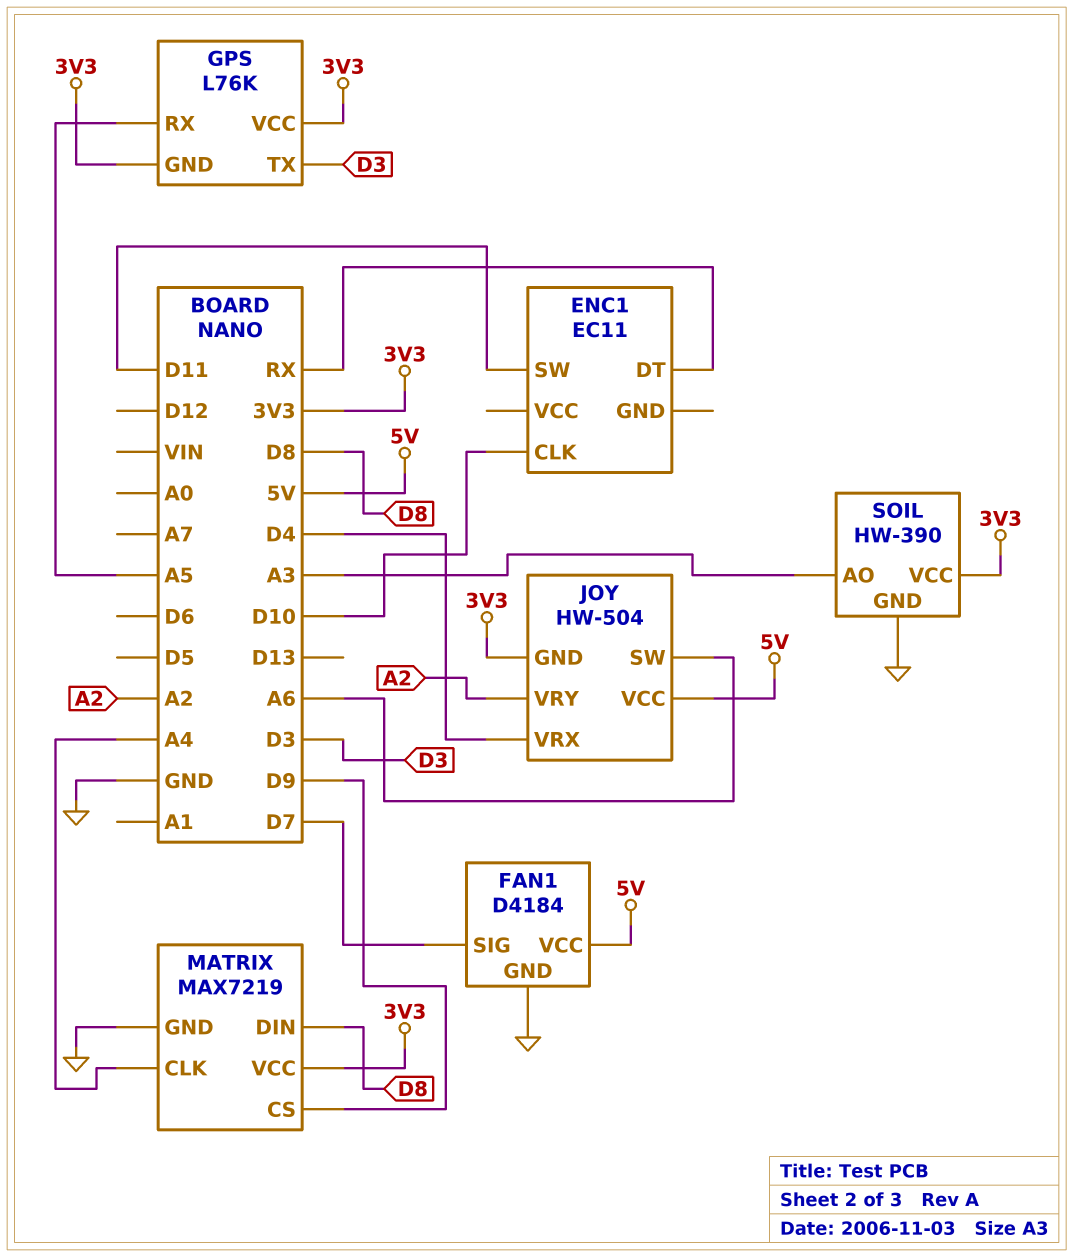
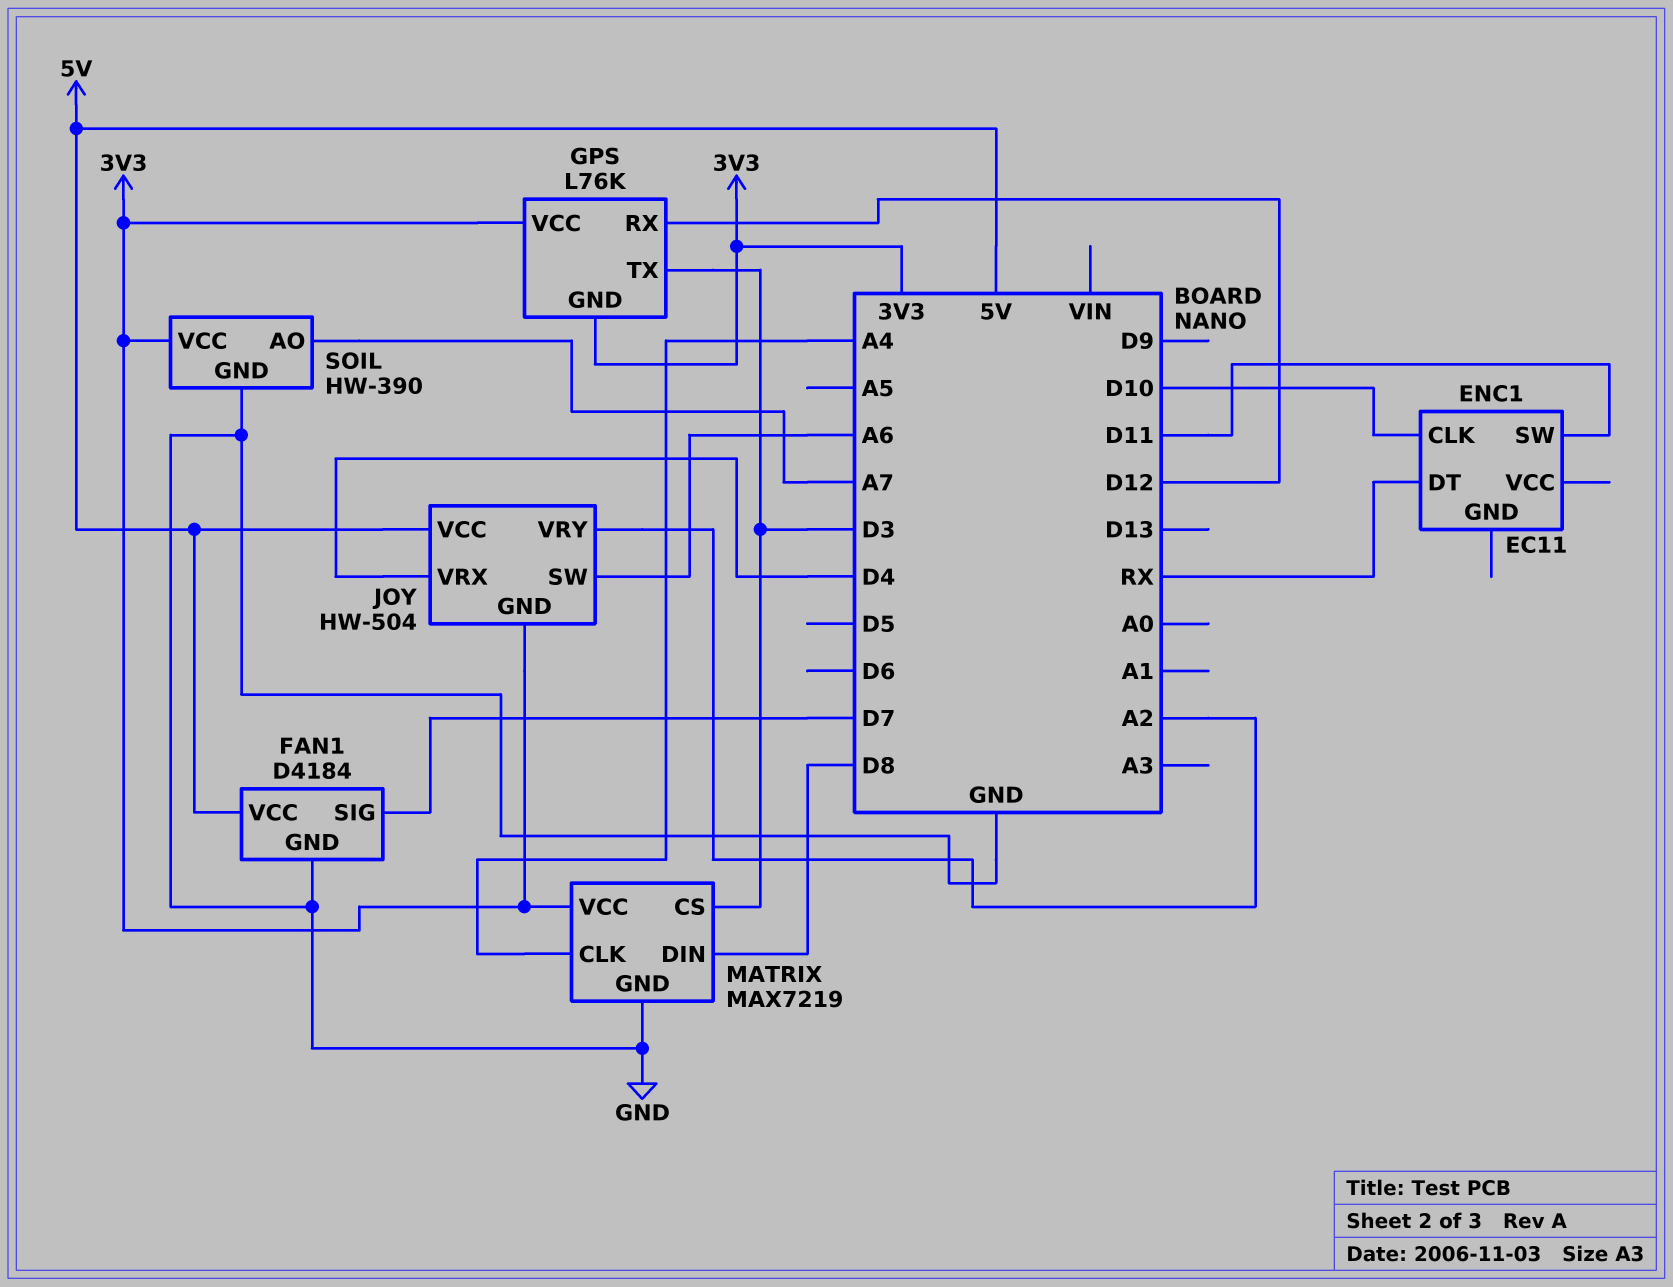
GPS pin RX: A5 -> D12
MATRIX pin CS: D9 -> D3
SOIL pin AO: A3 -> A7

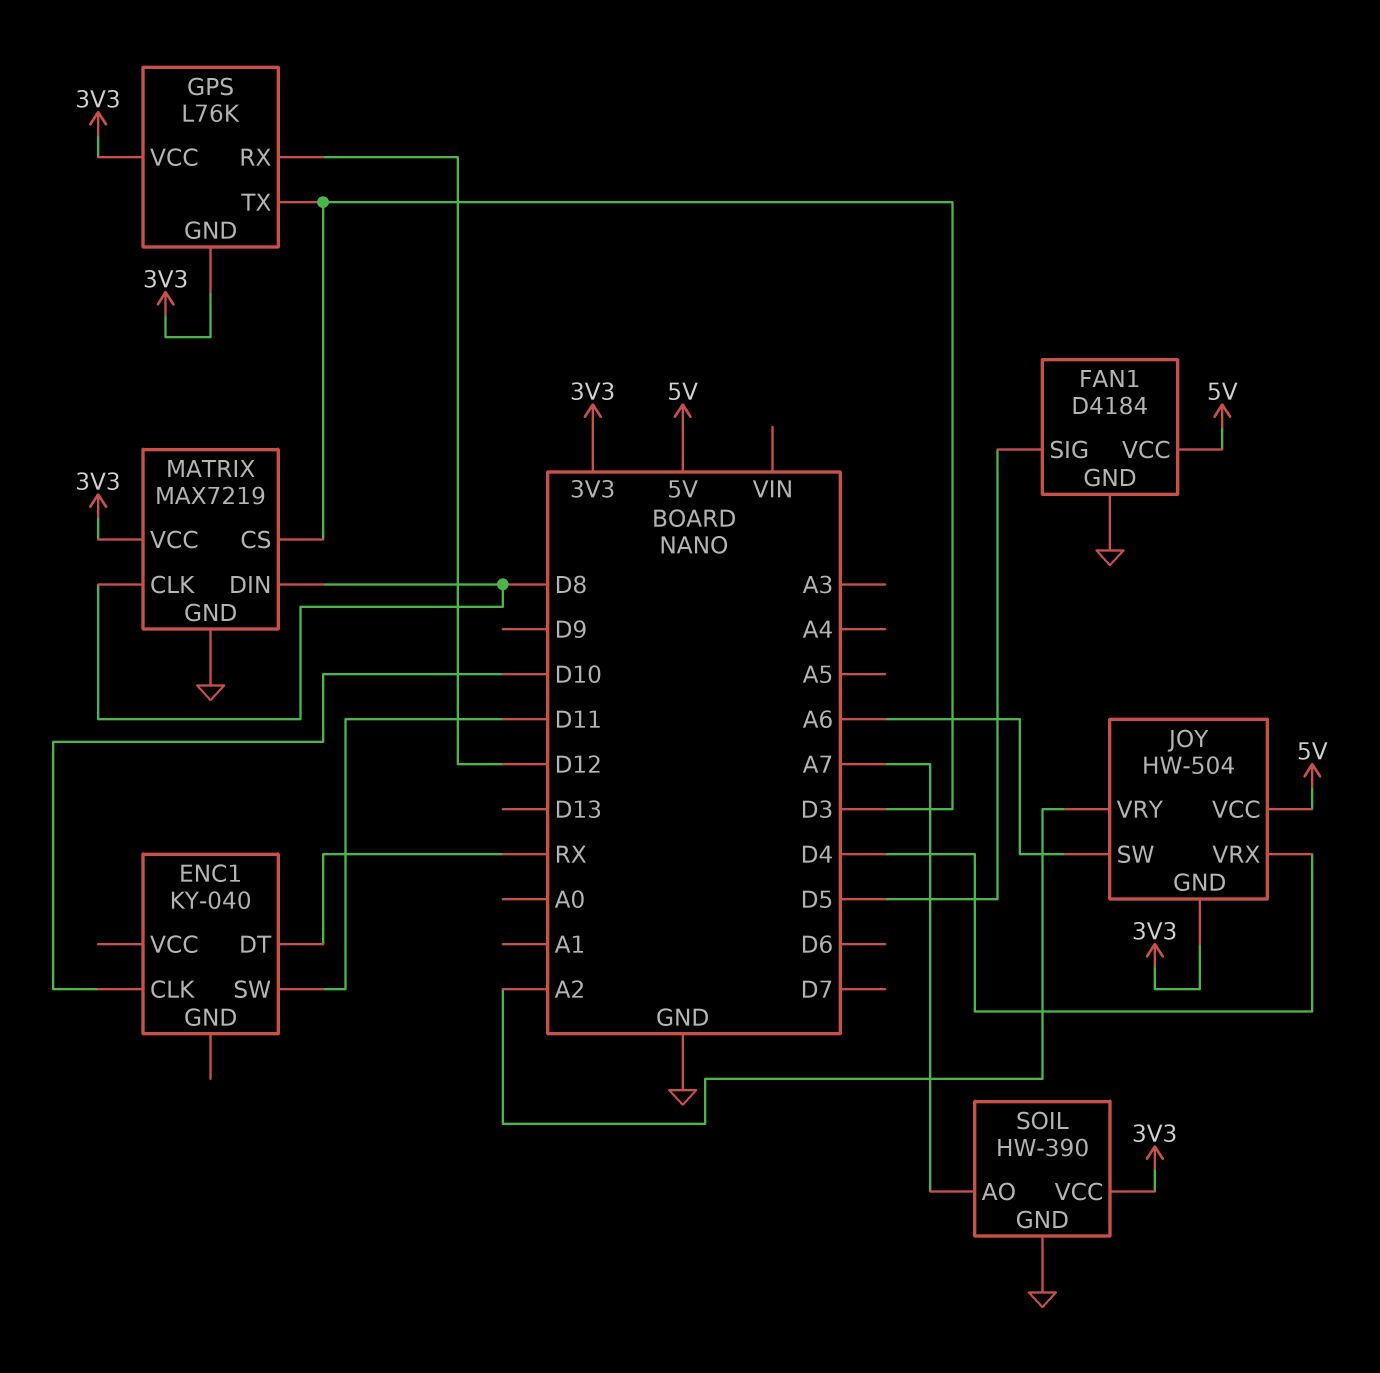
ENC1: EC11 -> KY-040
FAN1 pin SIG: D7 -> D5
MATRIX pin CLK: A4 -> D8

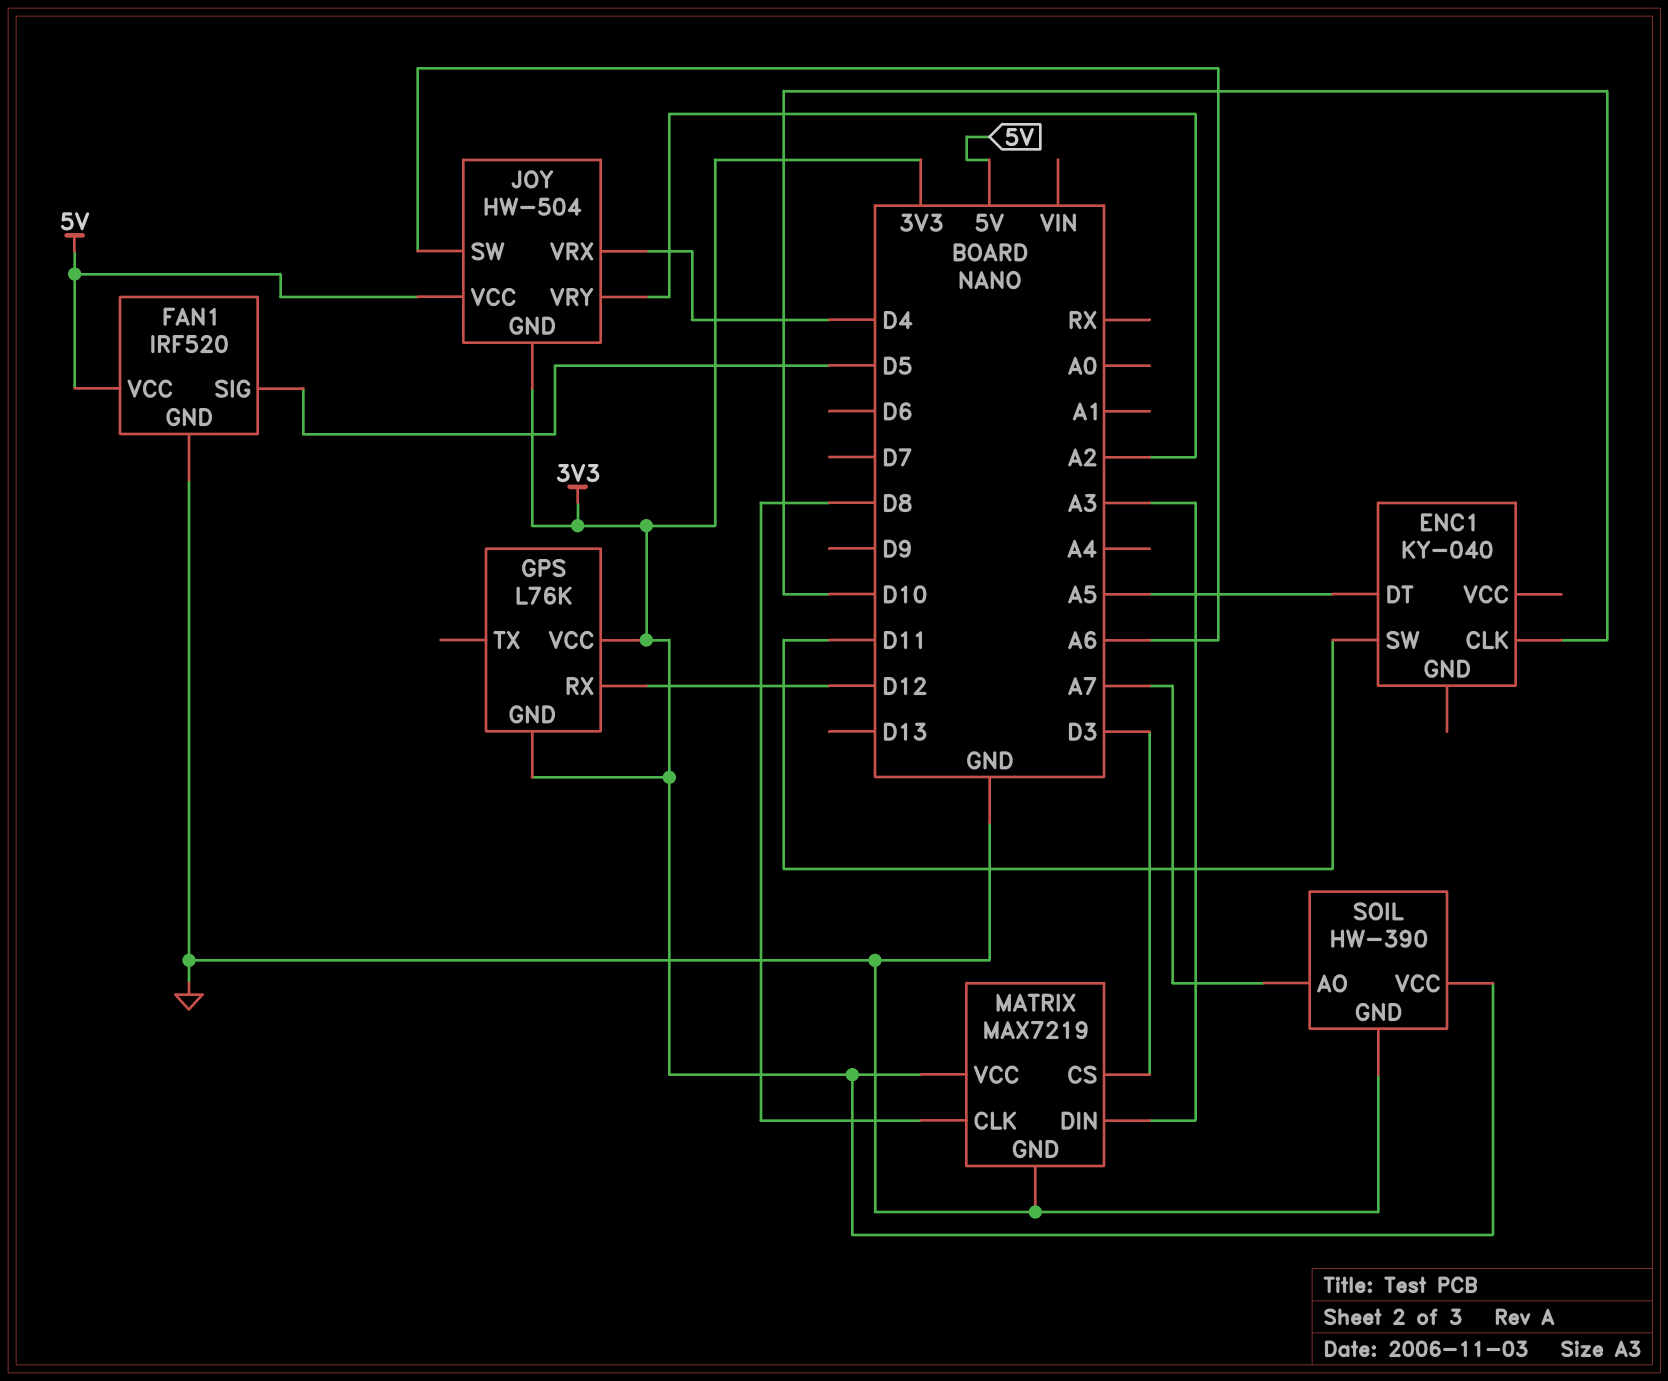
ENC1 pin DT: RX -> A5
FAN1: D4184 -> IRF520
GPS pin TX: D3 -> none
MATRIX pin DIN: D8 -> A3

